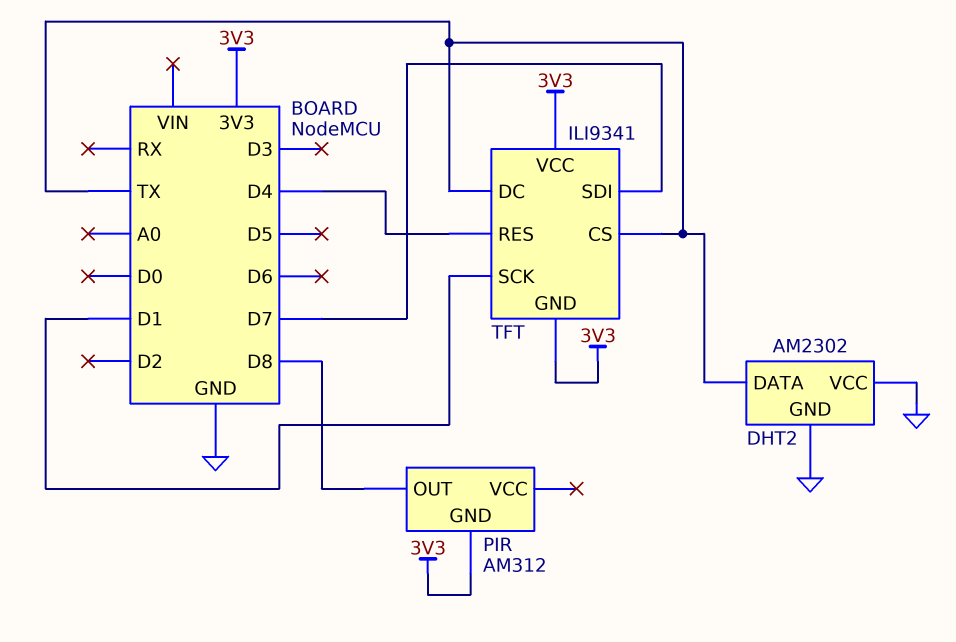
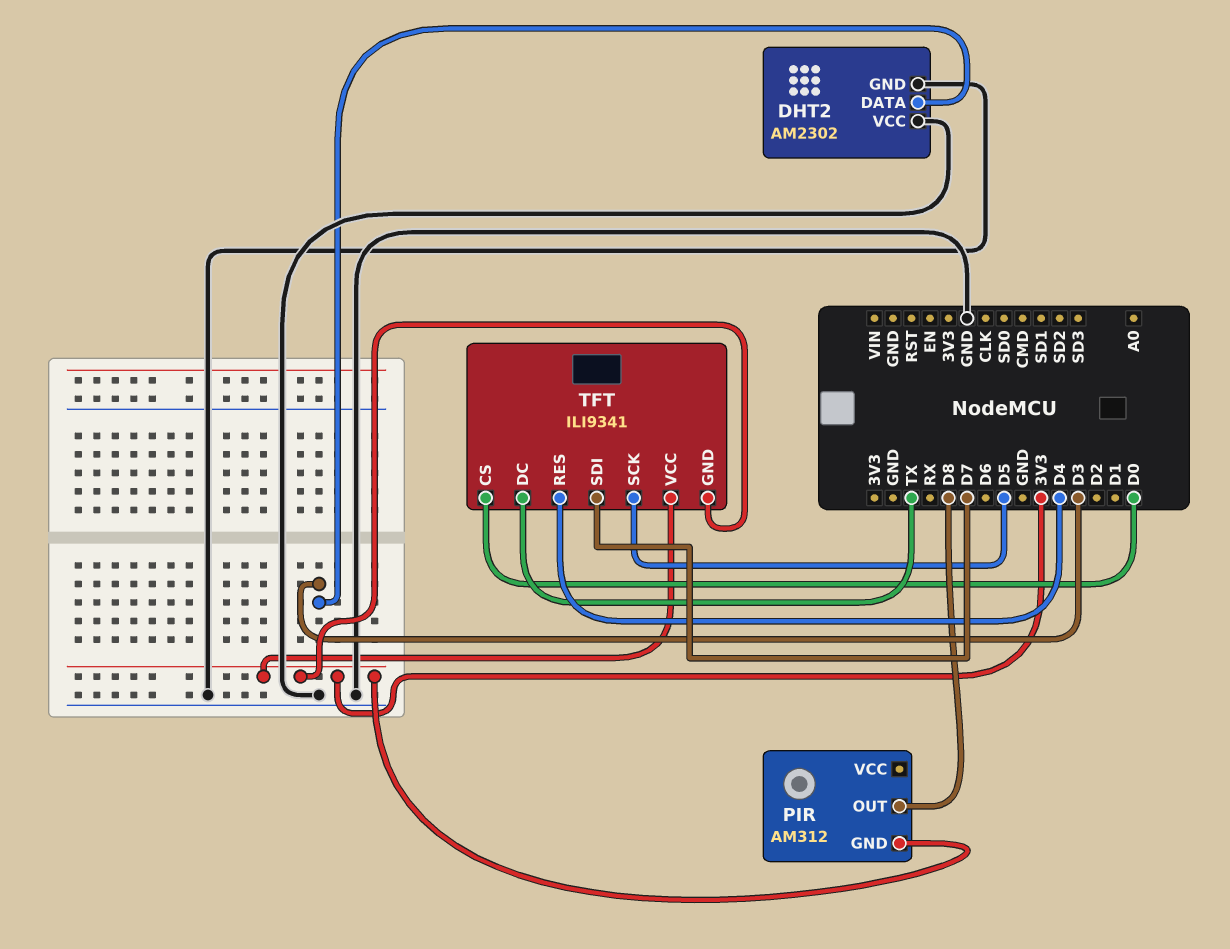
DHT2 pin DATA: TX -> D3
TFT pin CS: TX -> D0
TFT pin SCK: D1 -> D5

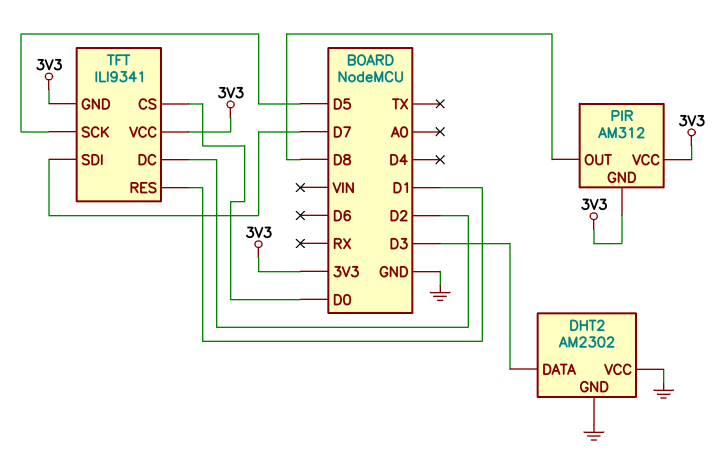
PIR pin VCC: none -> 3V3
TFT pin DC: TX -> D2
TFT pin RES: D4 -> D1

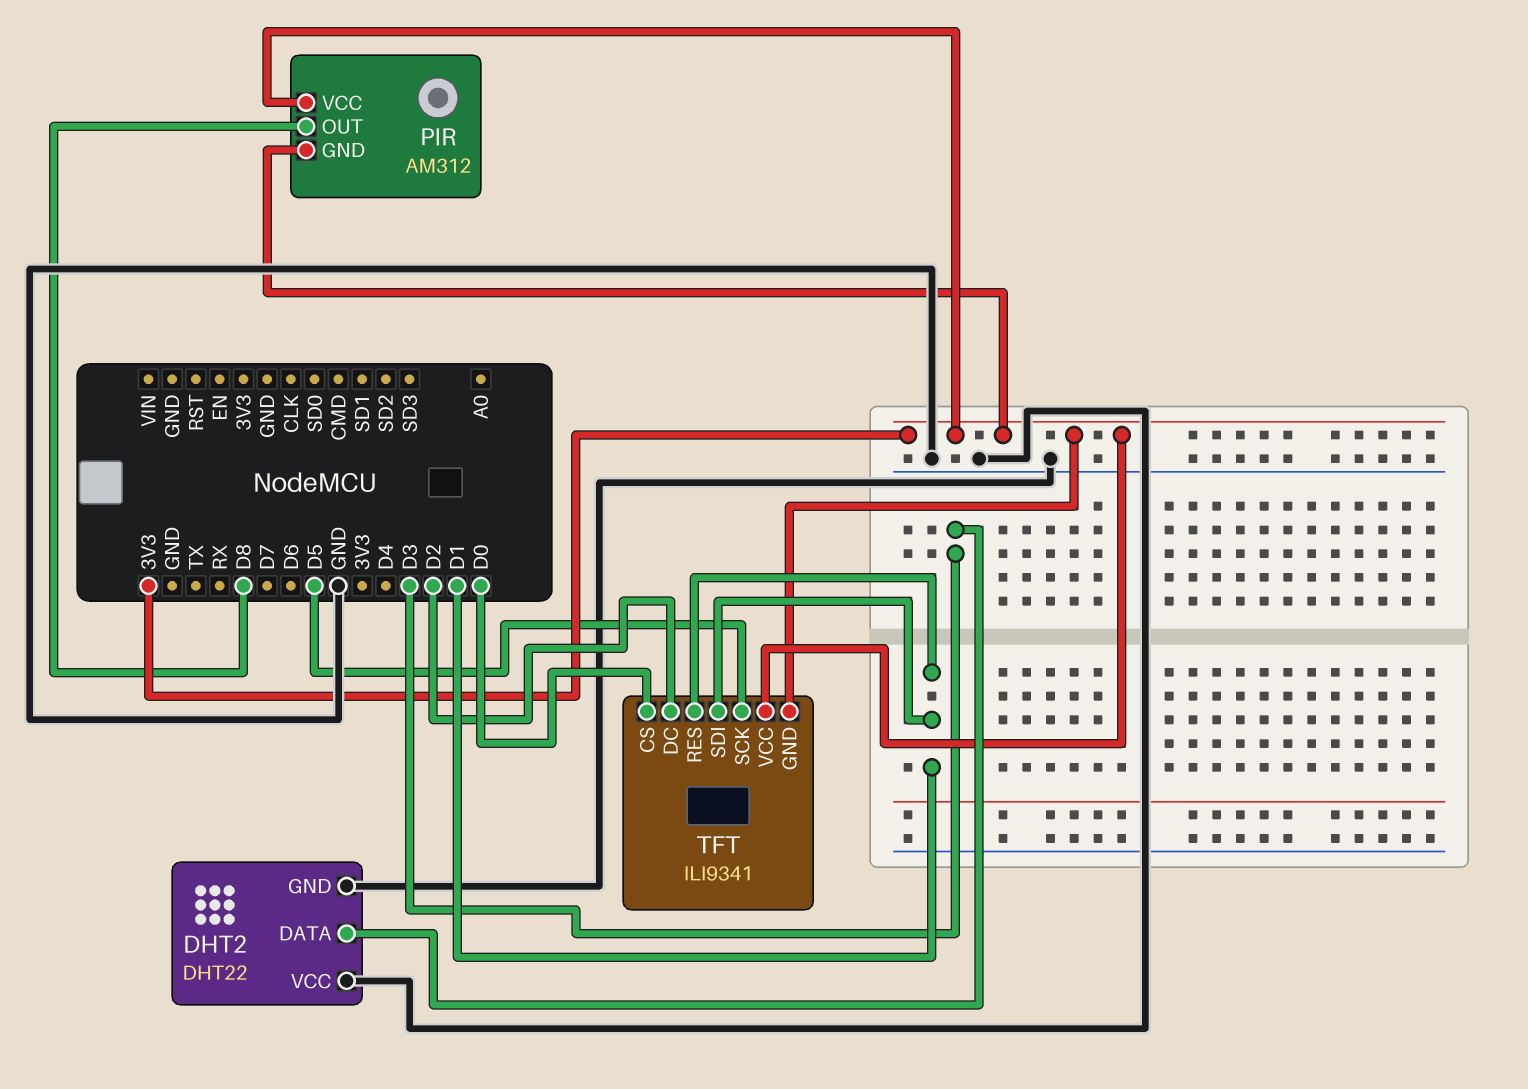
DHT2: AM2302 -> DHT22
TFT pin SDI: D7 -> D1

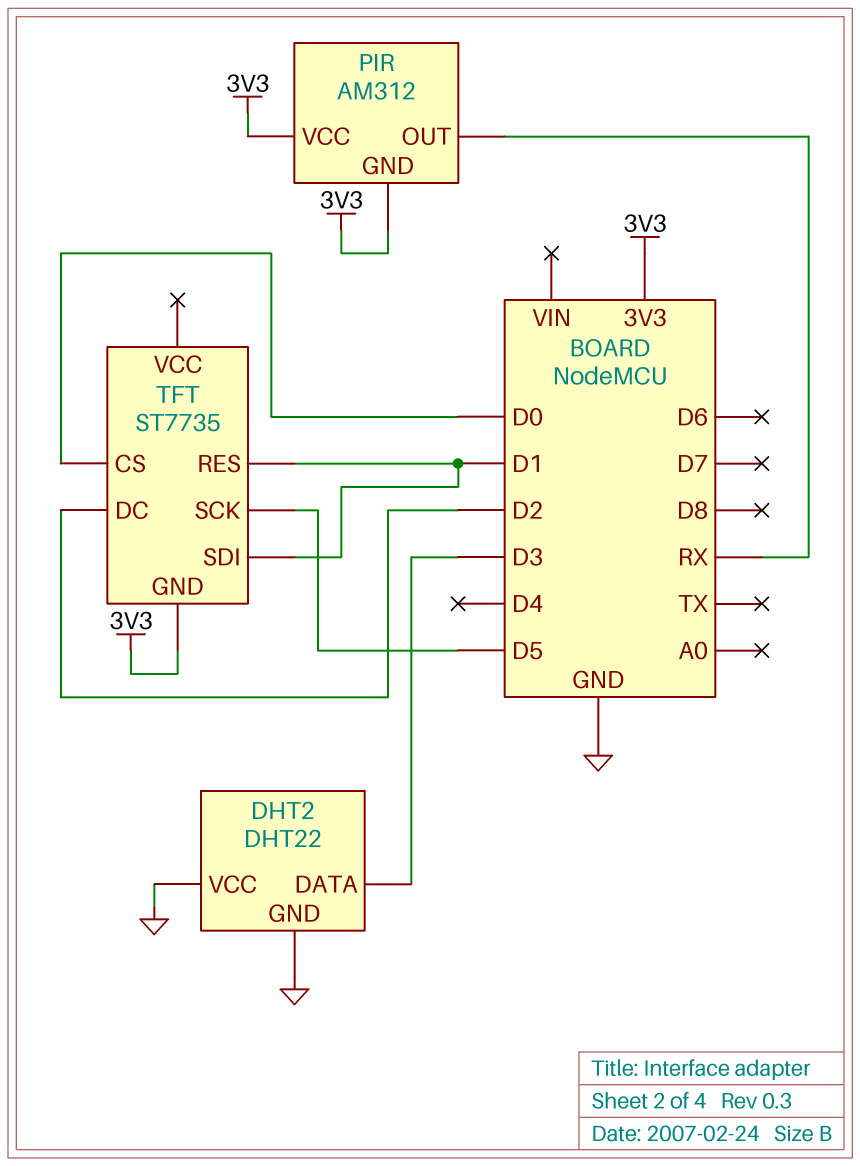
PIR pin OUT: D8 -> RX
TFT: ILI9341 -> ST7735
TFT pin VCC: 3V3 -> none

